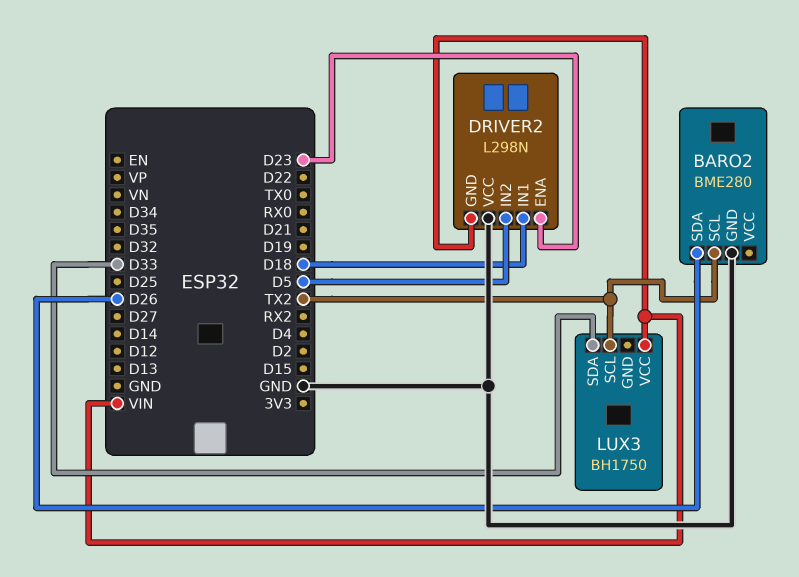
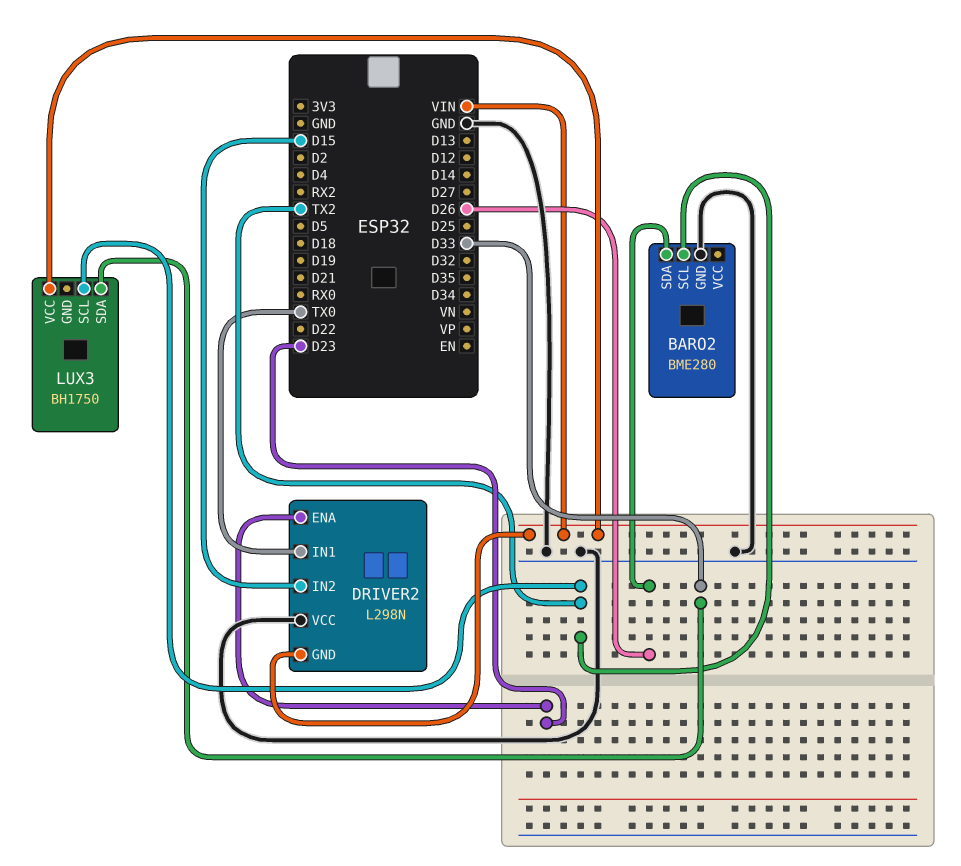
DRIVER2 pin IN1: D18 -> TX0
DRIVER2 pin IN2: D5 -> D15

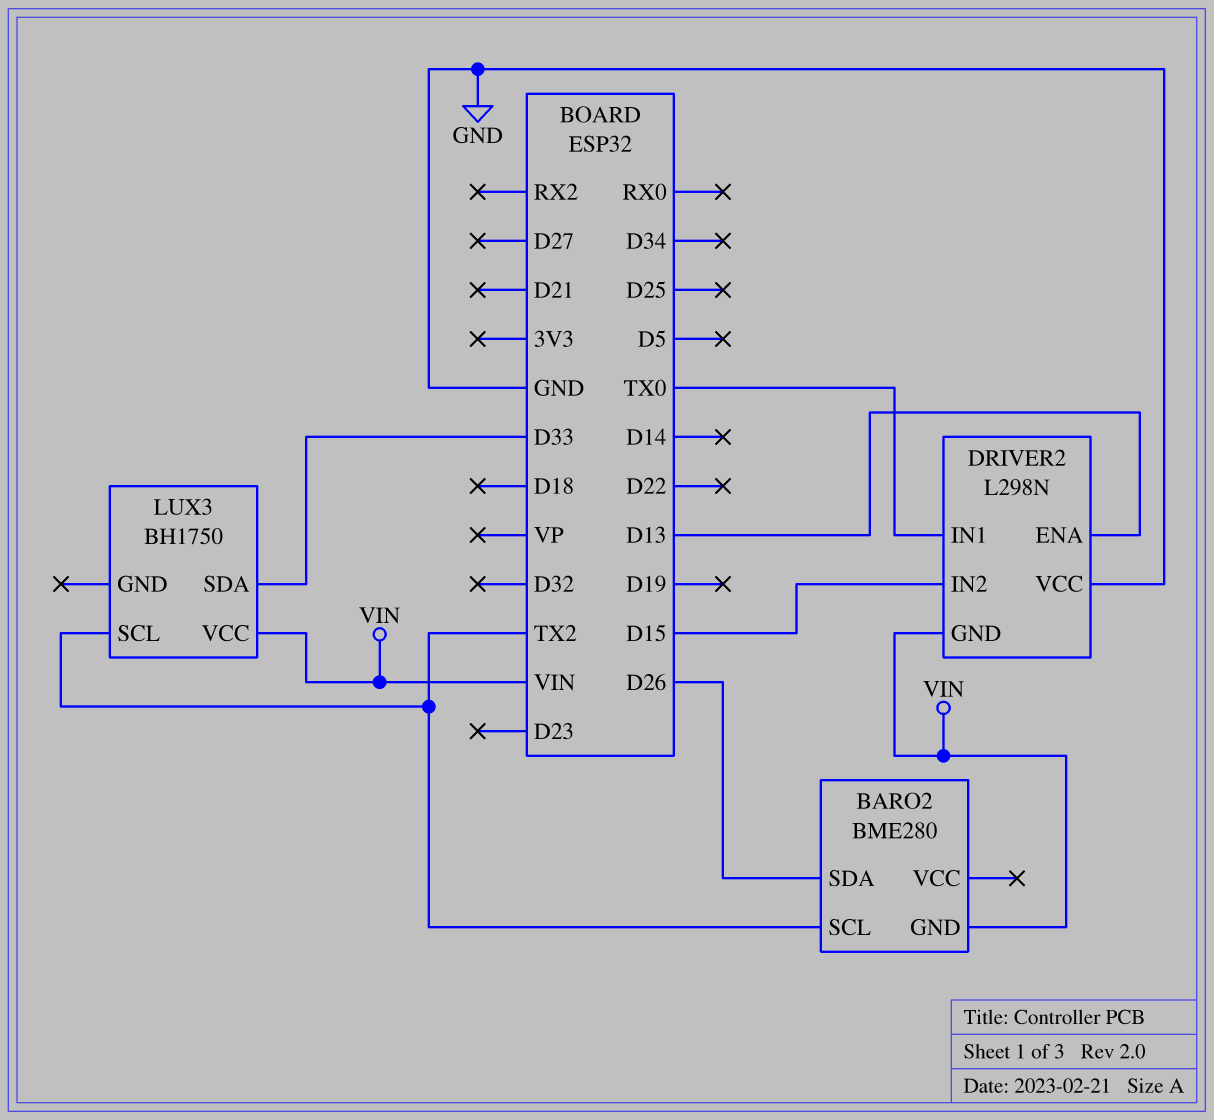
BARO2 pin GND: GND -> VIN
DRIVER2 pin ENA: D23 -> D13

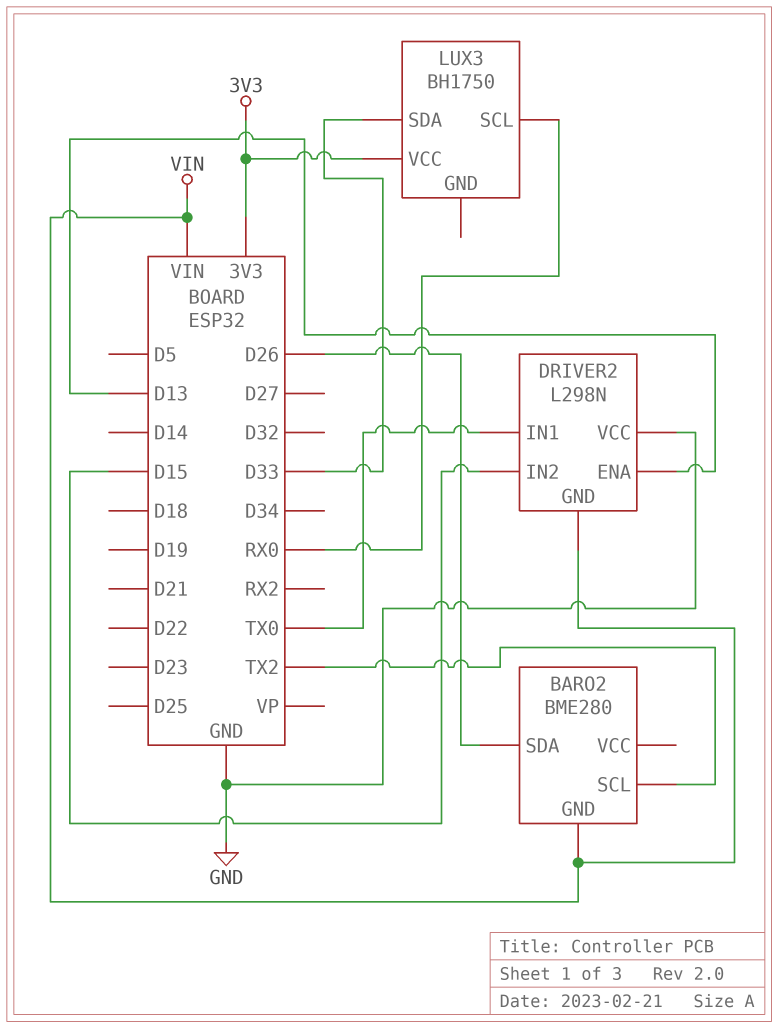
LUX3 pin SCL: TX2 -> RX0
LUX3 pin VCC: VIN -> 3V3

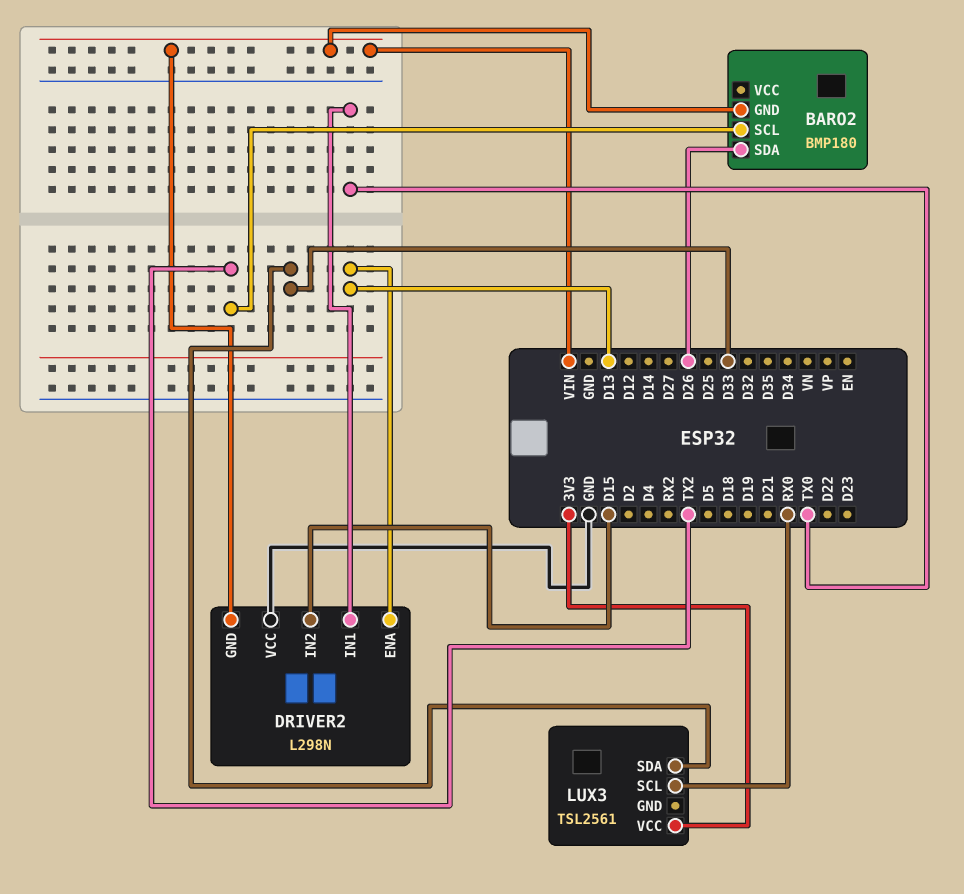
BARO2: BME280 -> BMP180
LUX3: BH1750 -> TSL2561

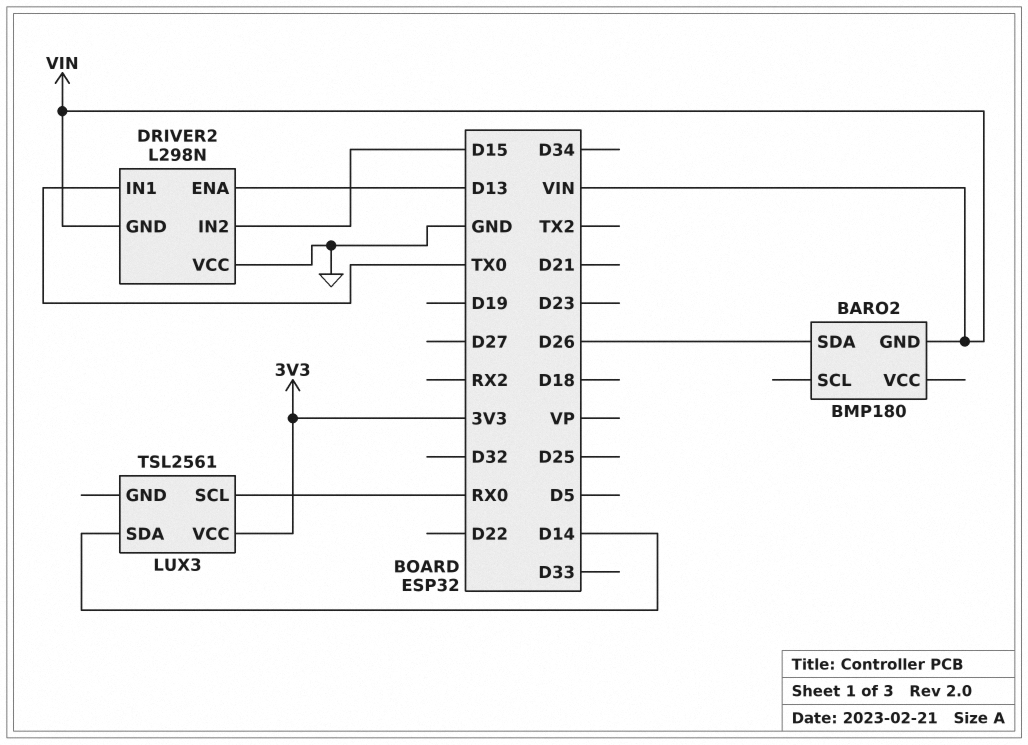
BARO2 pin SCL: TX2 -> none
LUX3 pin SDA: D33 -> D14

